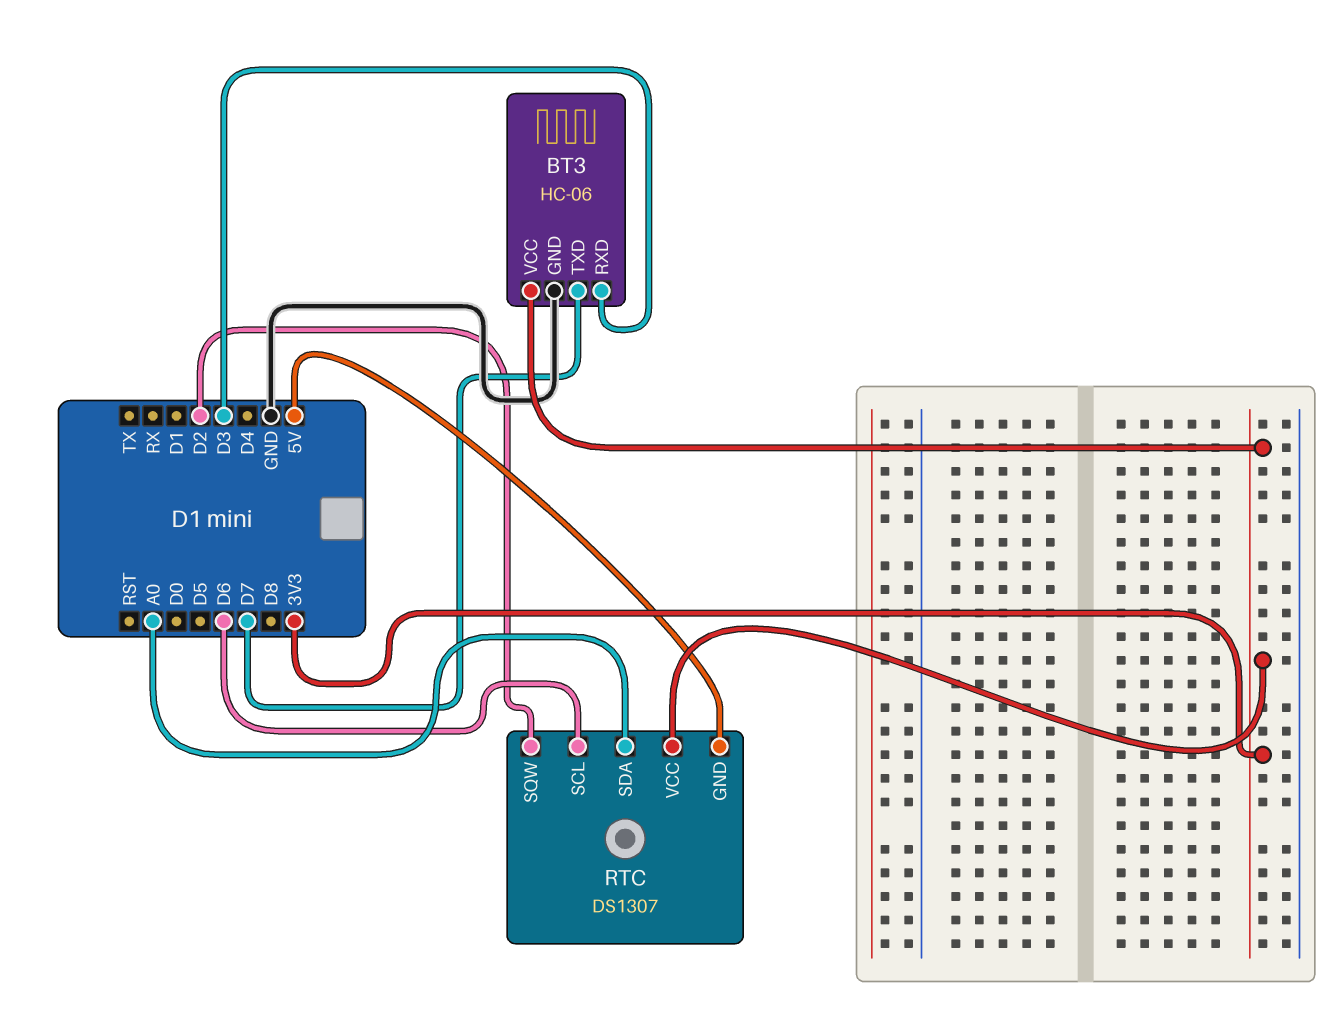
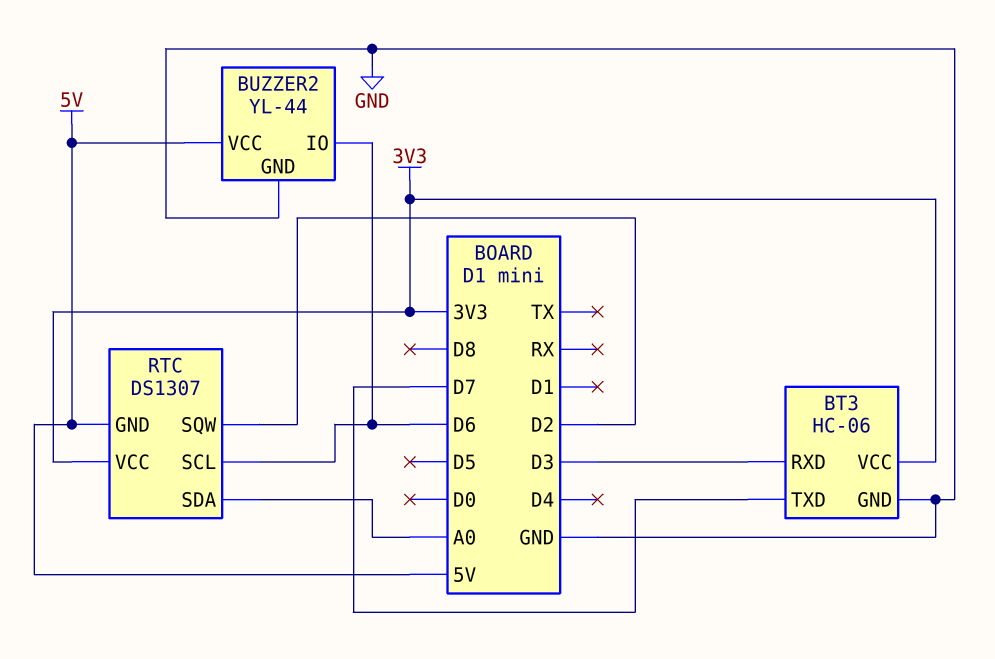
BUZZER2: none -> YL-44
BUZZER2 pin GND: none -> GND
BUZZER2 pin IO: none -> D6
BUZZER2 pin VCC: none -> 5V

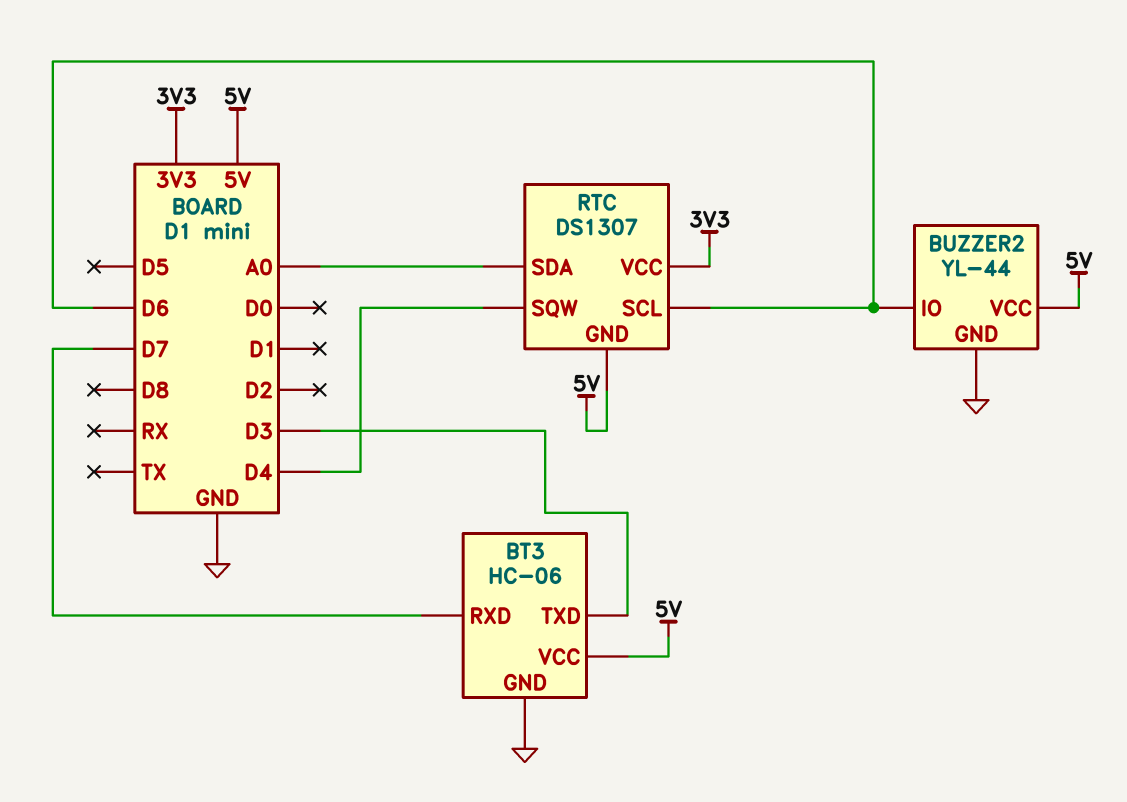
BT3 pin RXD: D3 -> D7
BT3 pin TXD: D7 -> D3
BT3 pin VCC: 3V3 -> 5V
RTC pin SQW: D2 -> D4

